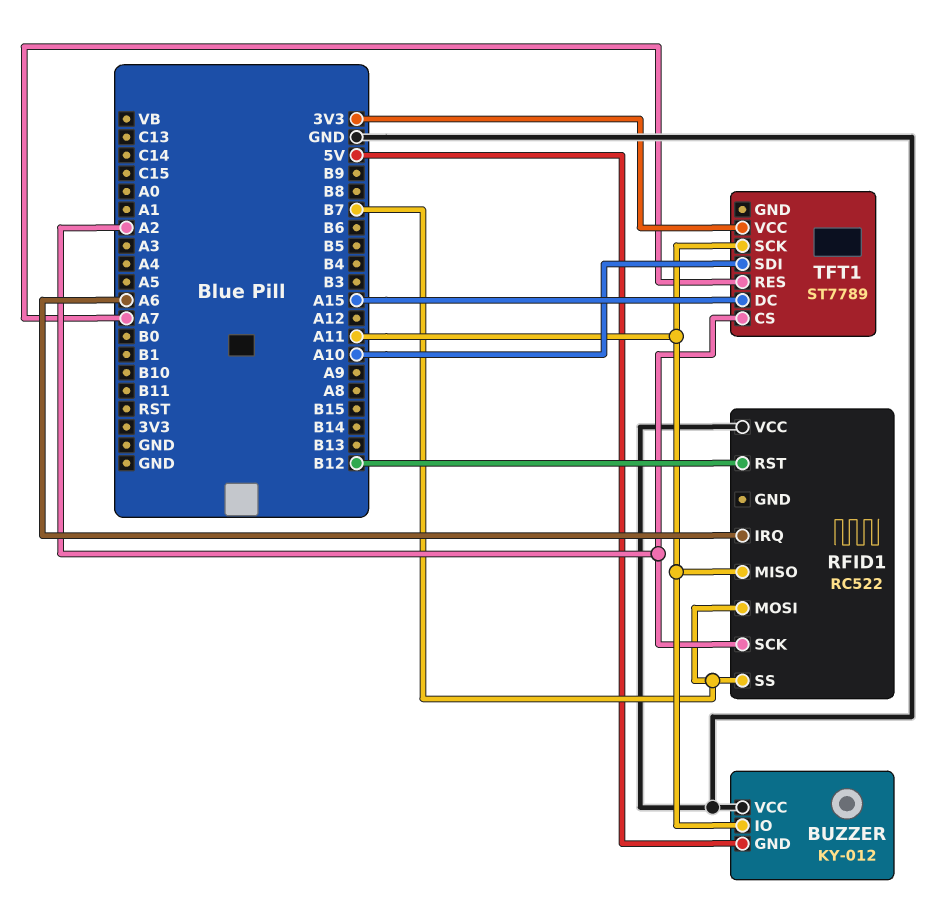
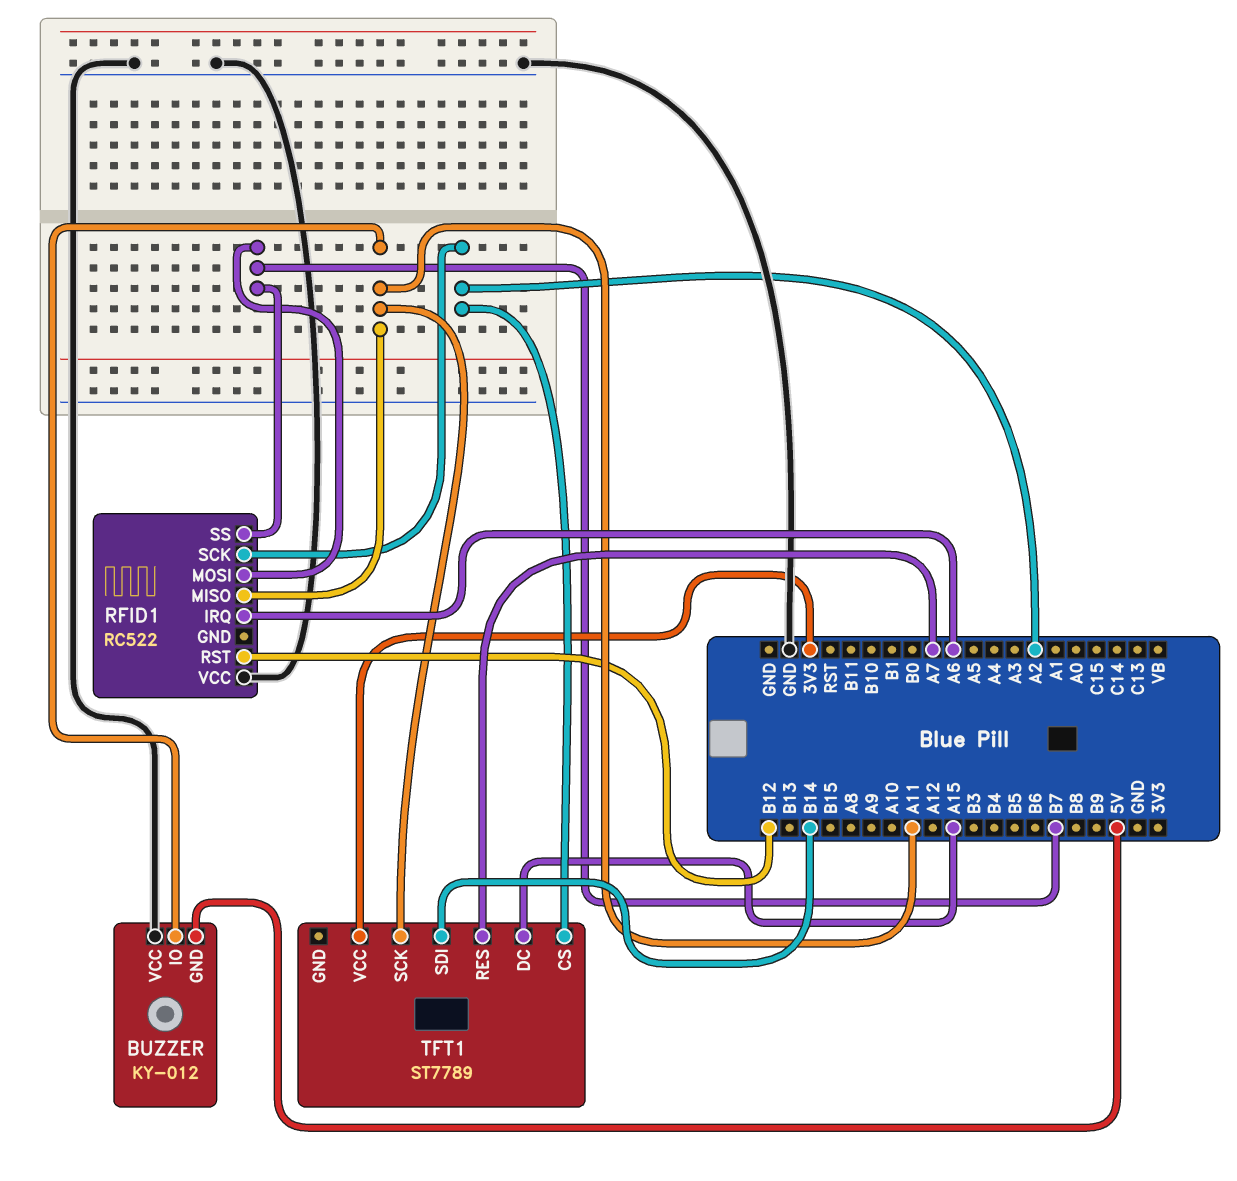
TFT1 pin SDI: A10 -> B14

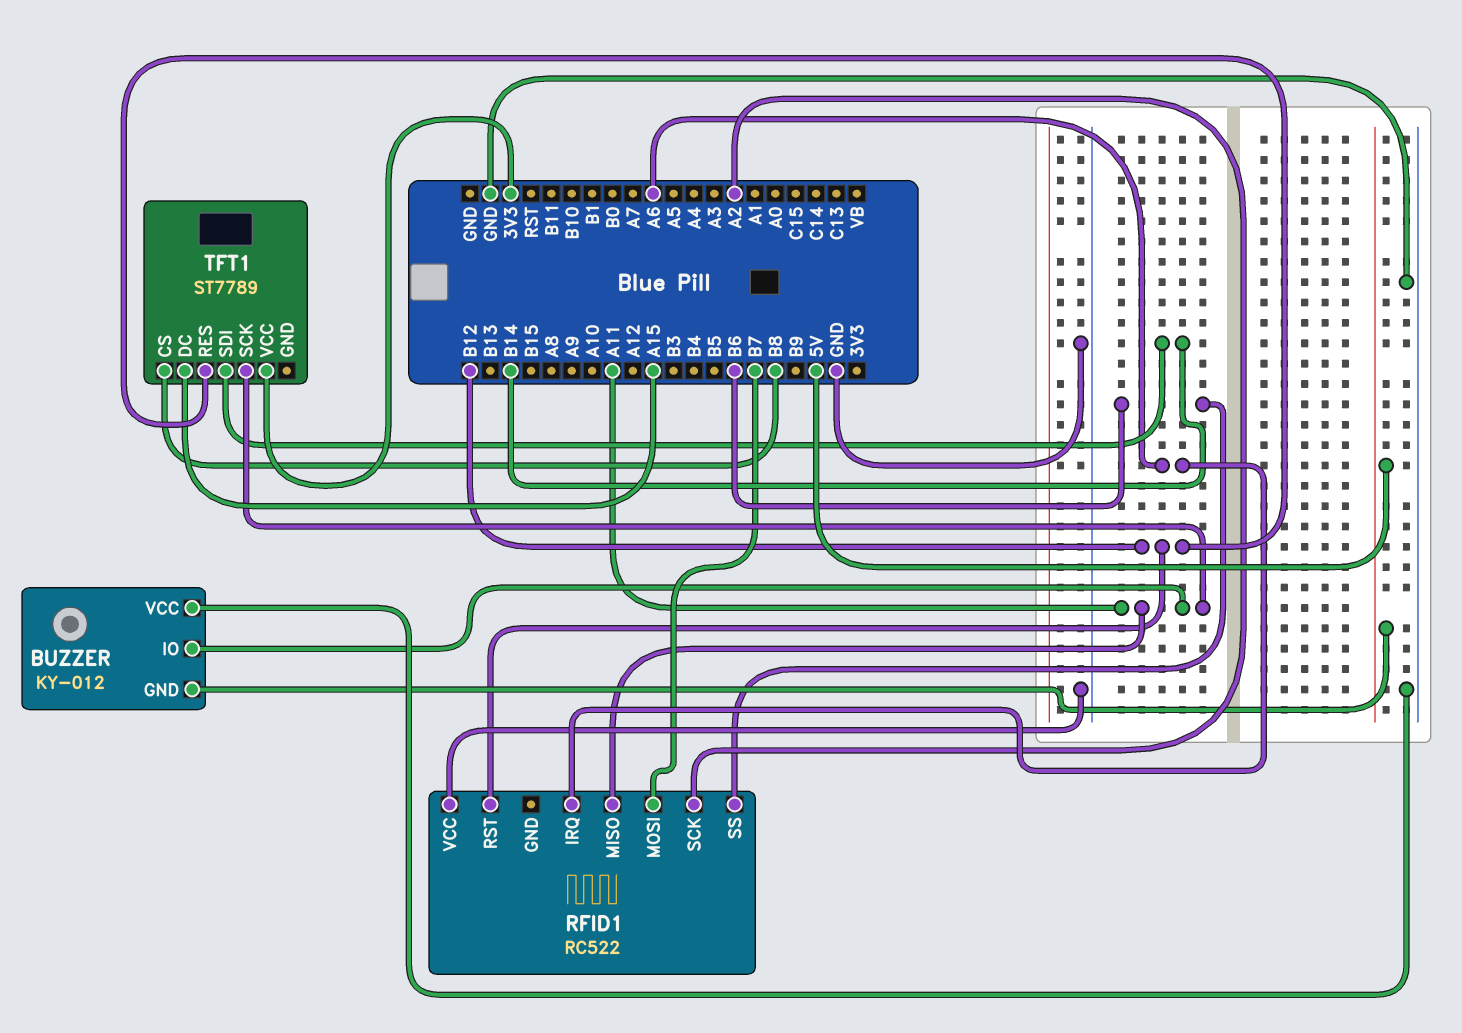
RFID1 pin SS: B7 -> B6
TFT1 pin CS: A2 -> B8
TFT1 pin RES: A7 -> B12

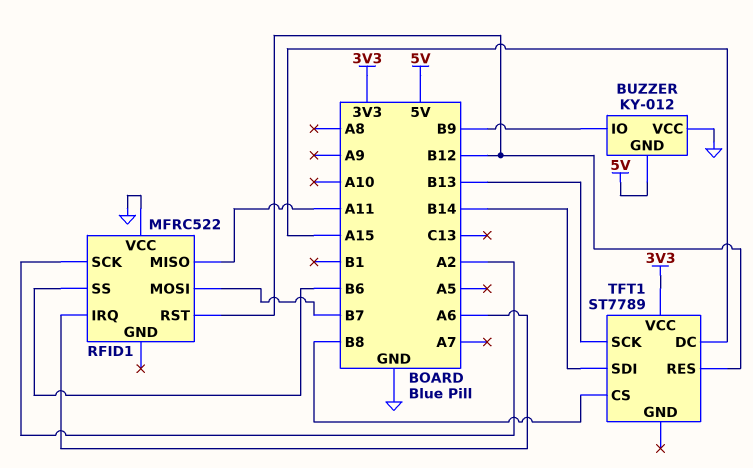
BUZZER pin IO: A11 -> B9
RFID1: RC522 -> MFRC522
TFT1 pin SCK: A11 -> B13

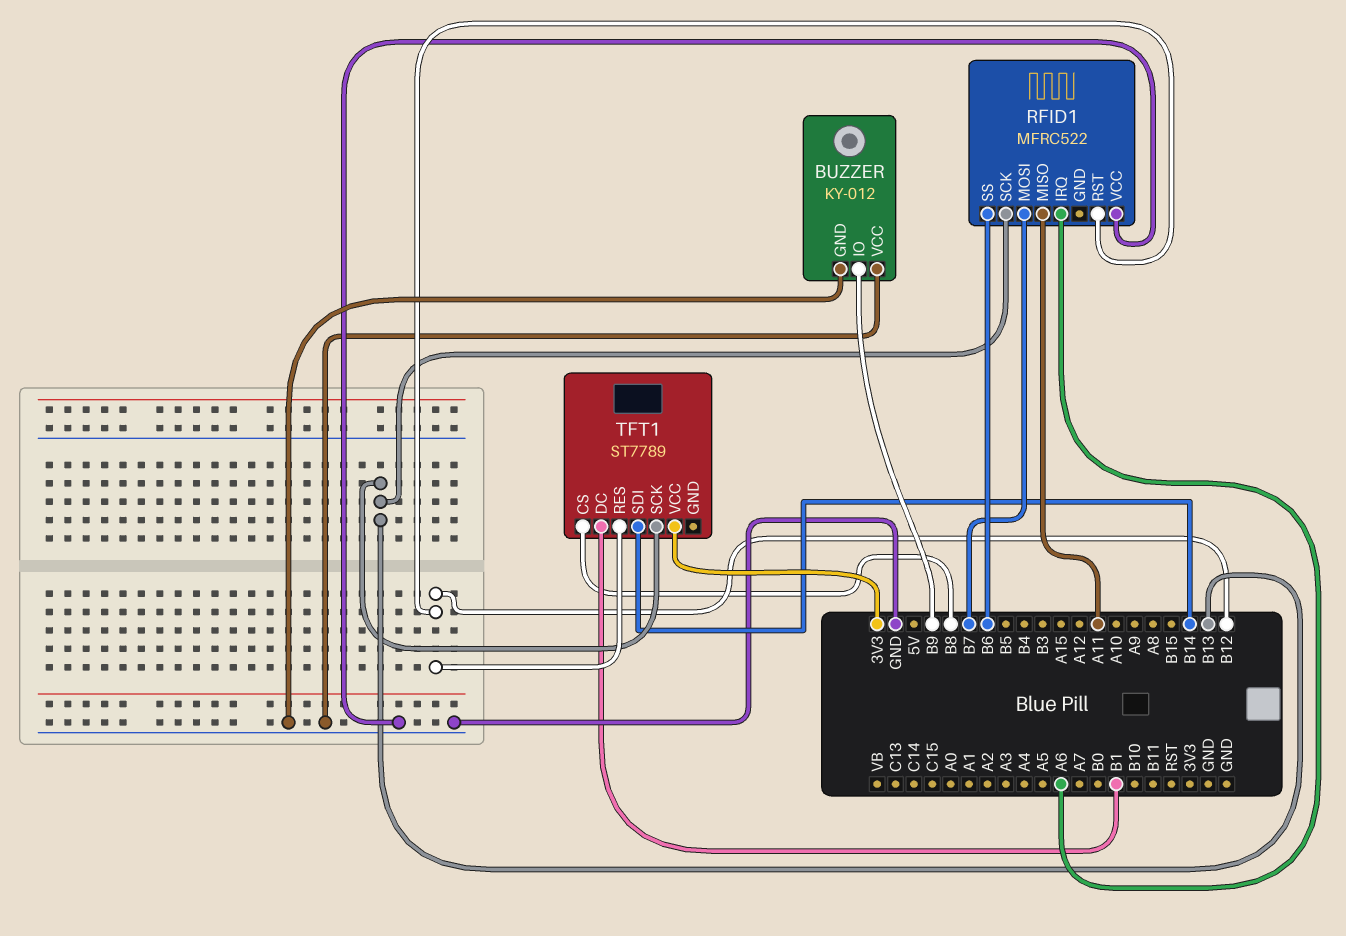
BUZZER pin GND: 5V -> GND
RFID1 pin SCK: A2 -> B13
TFT1 pin DC: A15 -> B1

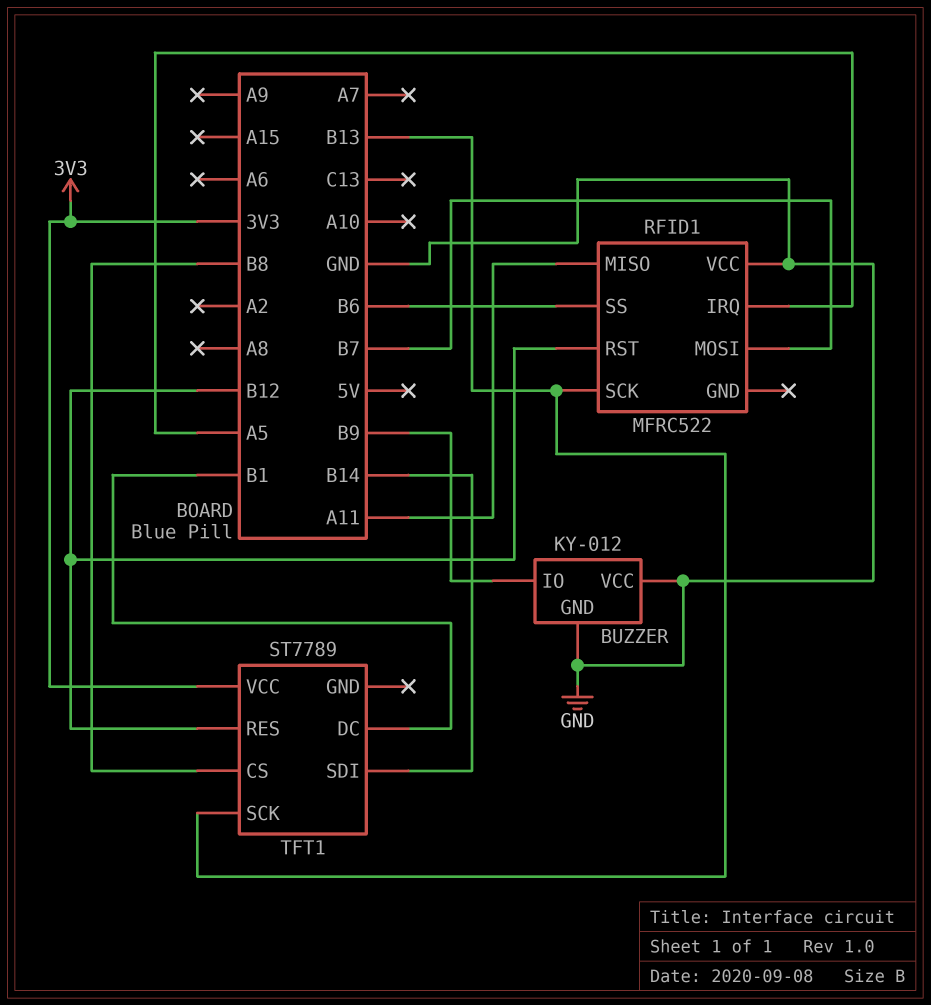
RFID1 pin IRQ: A6 -> A5

